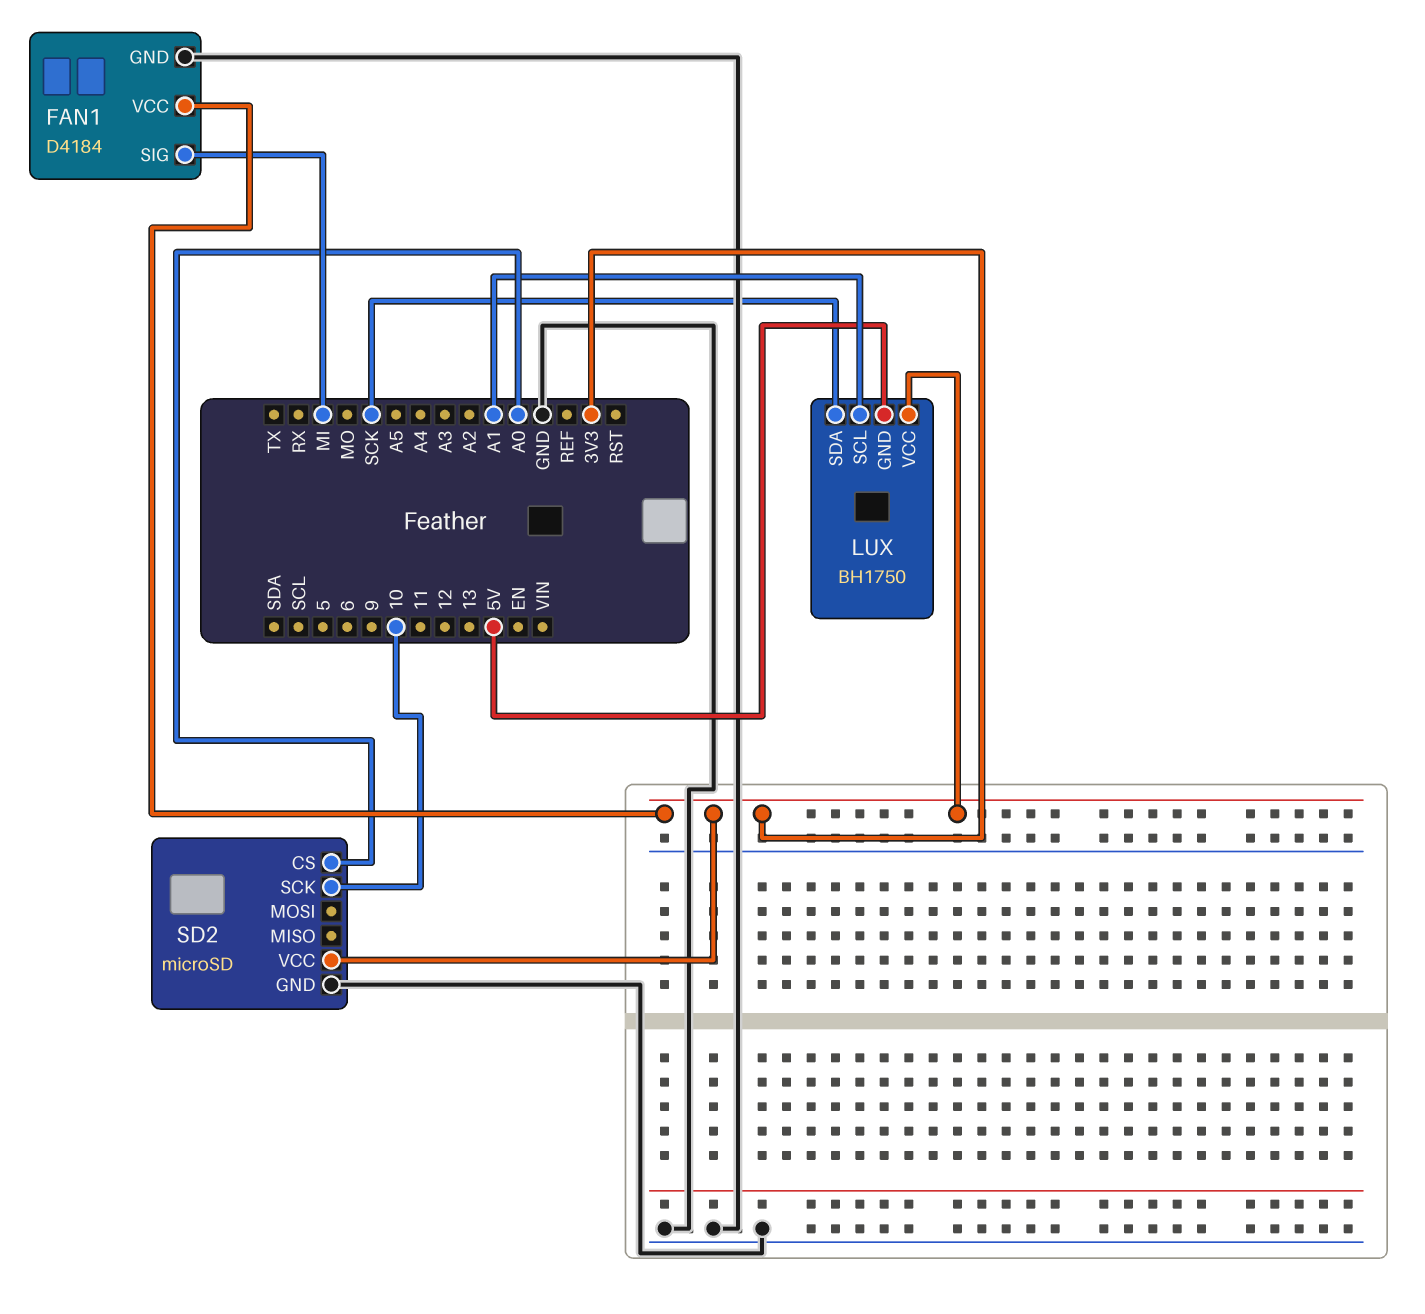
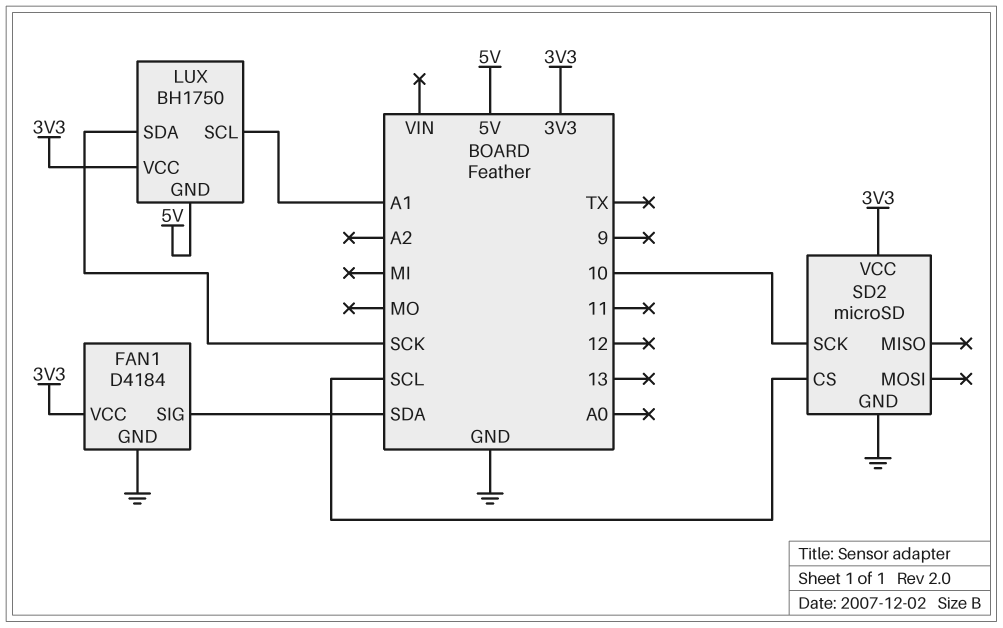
FAN1 pin SIG: MI -> SDA
SD2 pin CS: A0 -> SCL

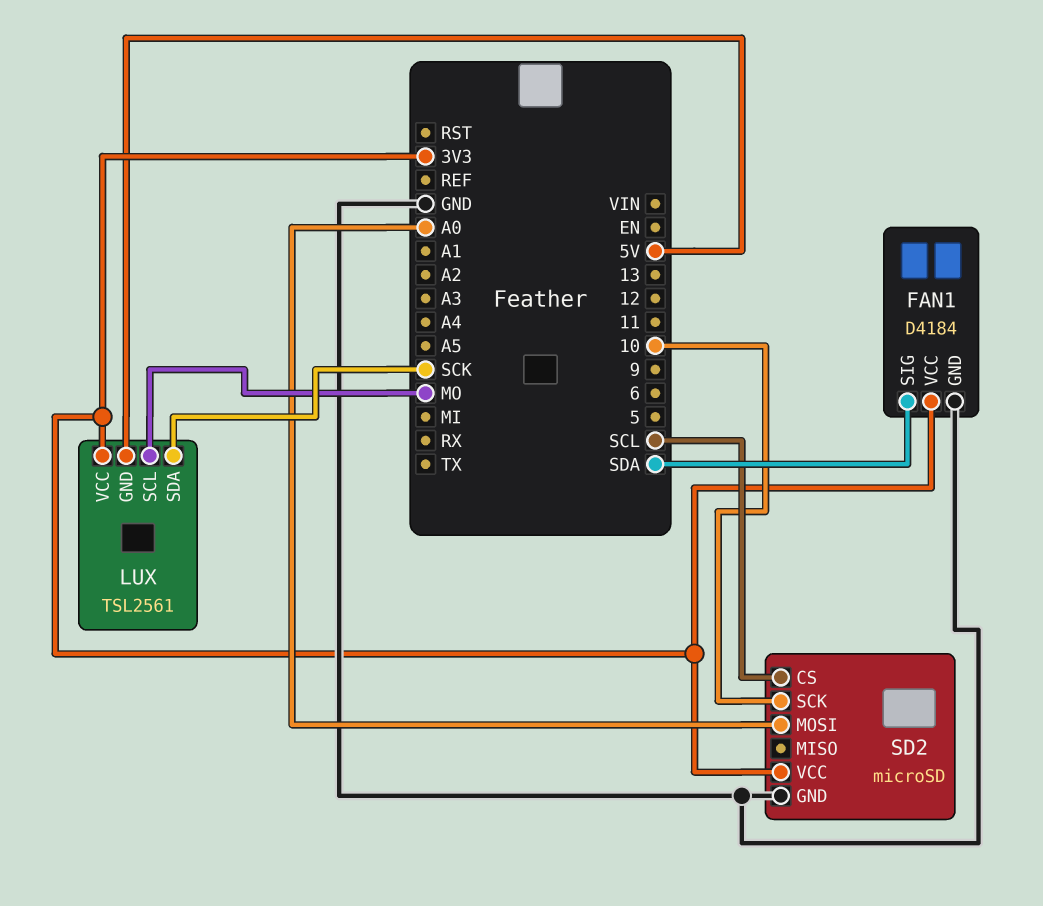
LUX: BH1750 -> TSL2561
LUX pin SCL: A1 -> MO
SD2 pin MOSI: none -> A0

